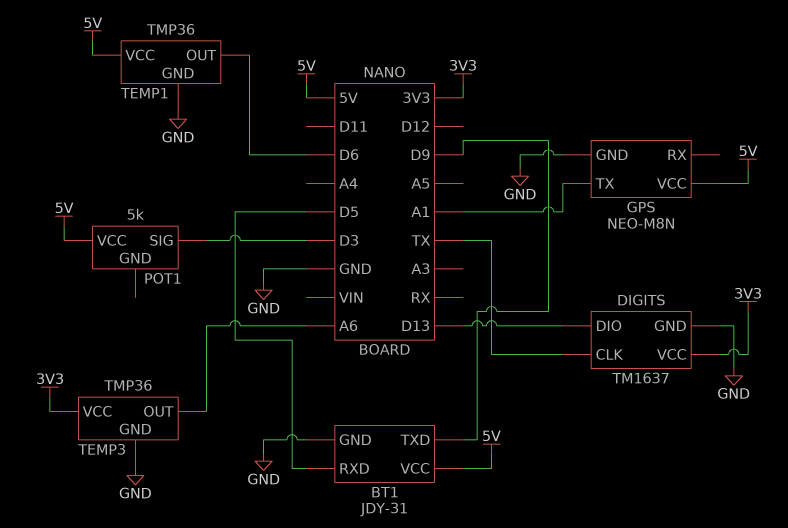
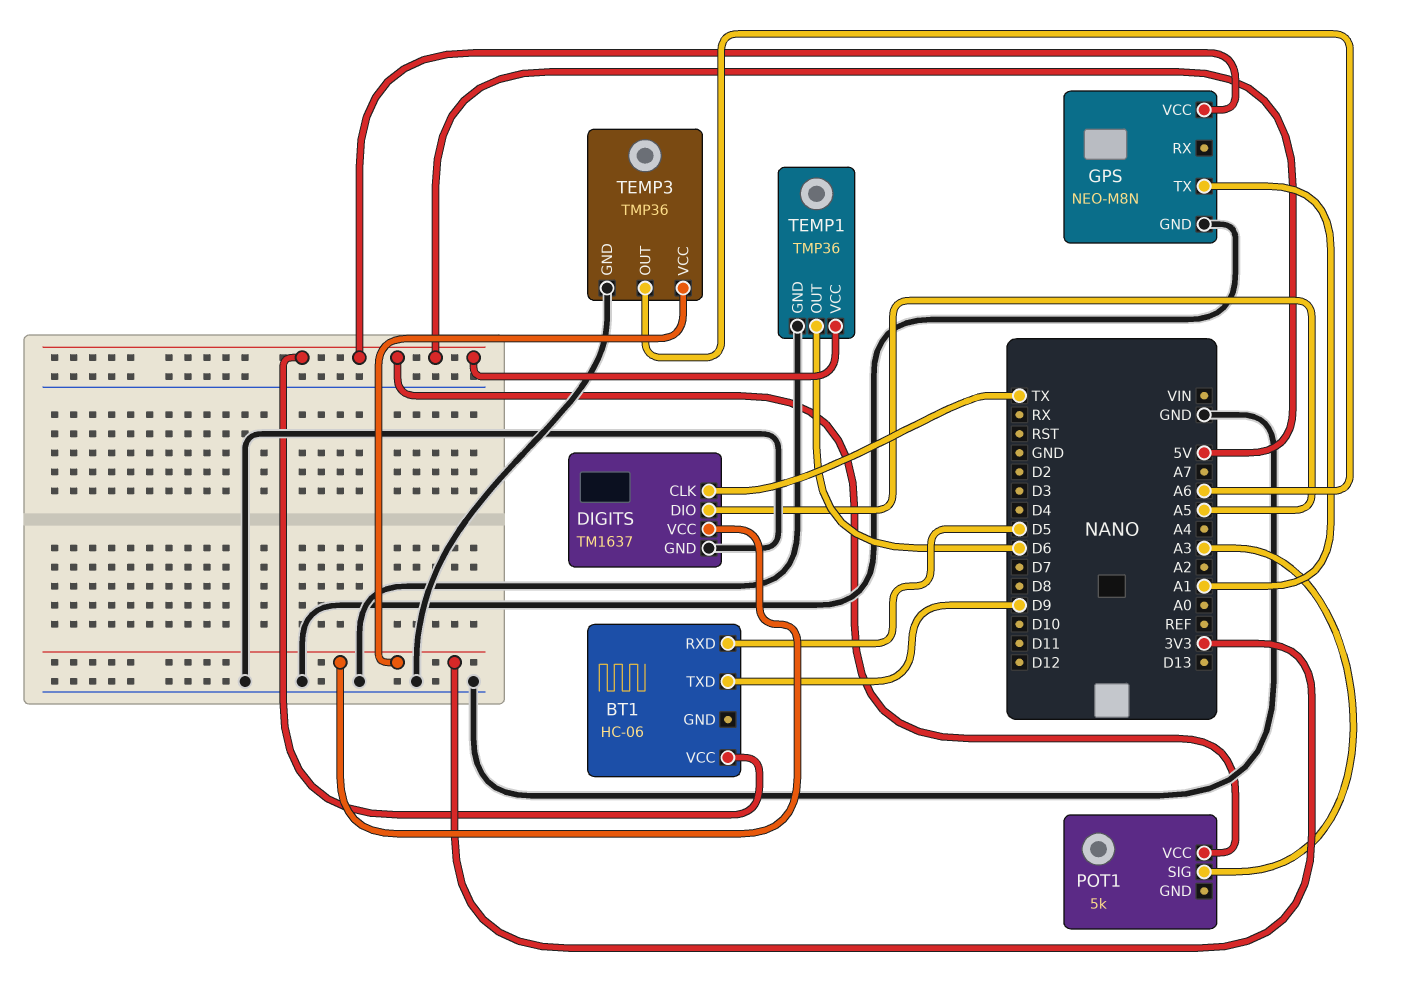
BT1: JDY-31 -> HC-06
BT1 pin GND: GND -> none
DIGITS pin DIO: D13 -> A5
POT1 pin SIG: D3 -> A3

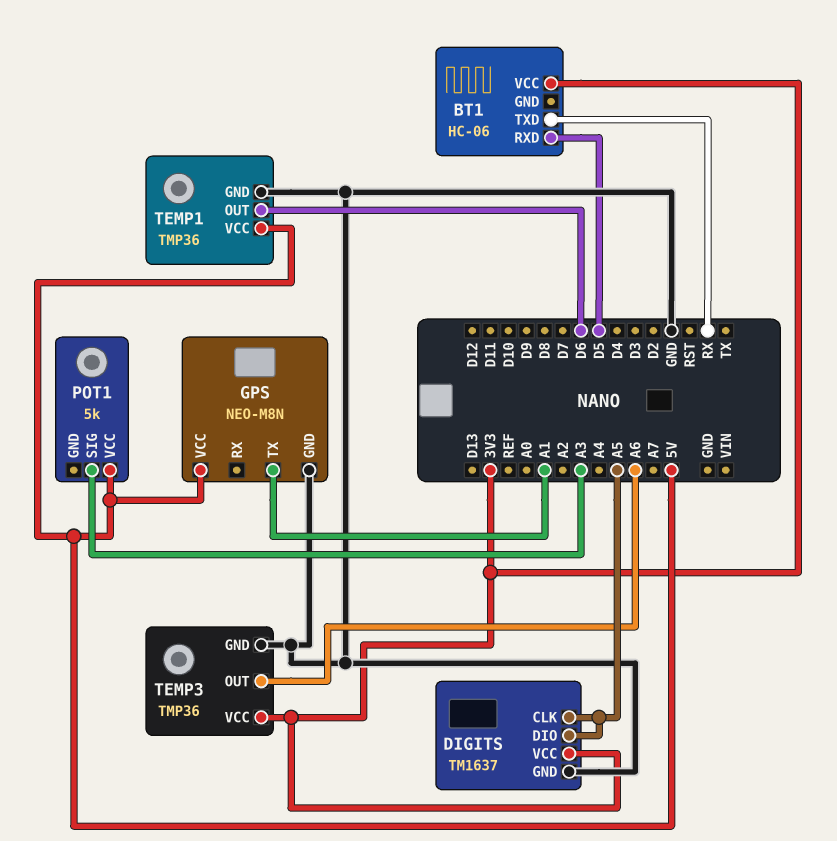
BT1 pin TXD: D9 -> RX
BT1 pin VCC: 5V -> 3V3
DIGITS pin CLK: TX -> A5

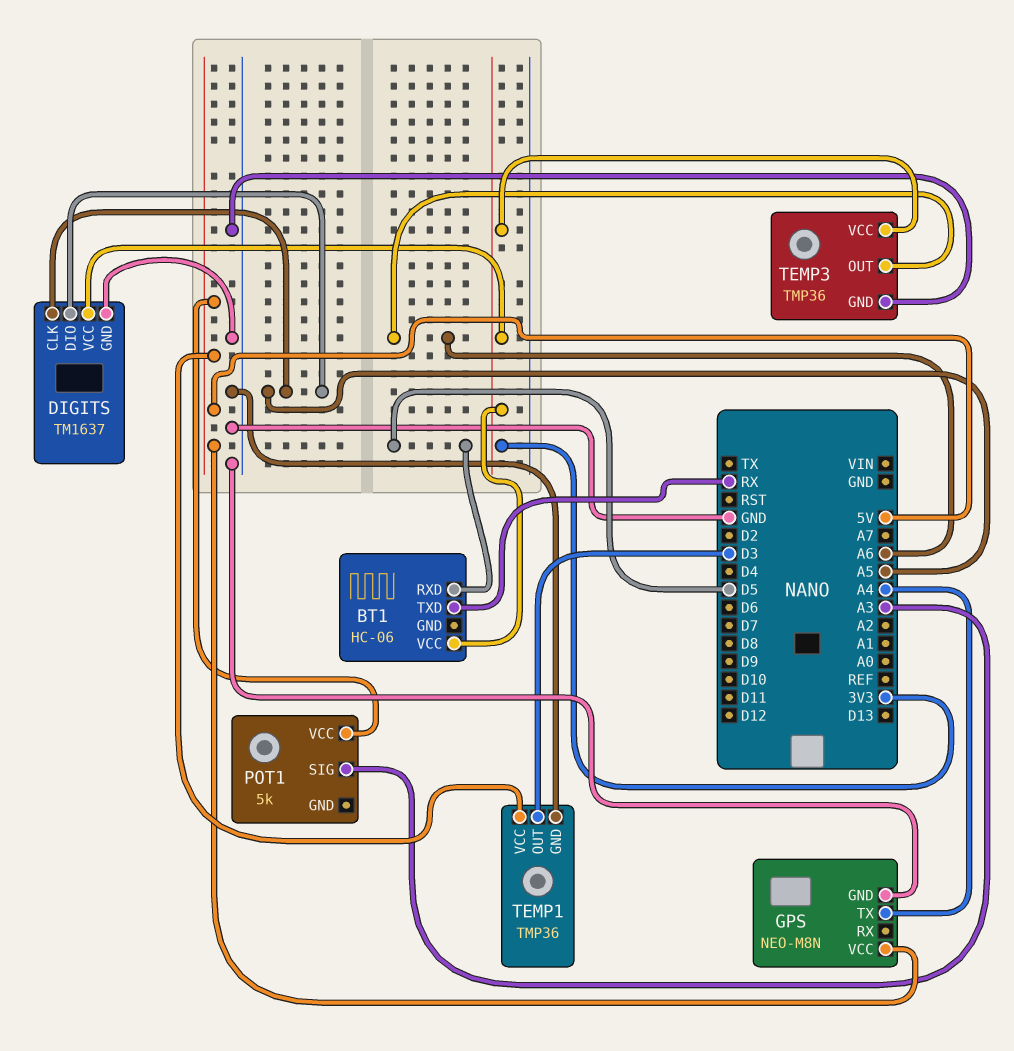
GPS pin TX: A1 -> A4
TEMP1 pin OUT: D6 -> D3

